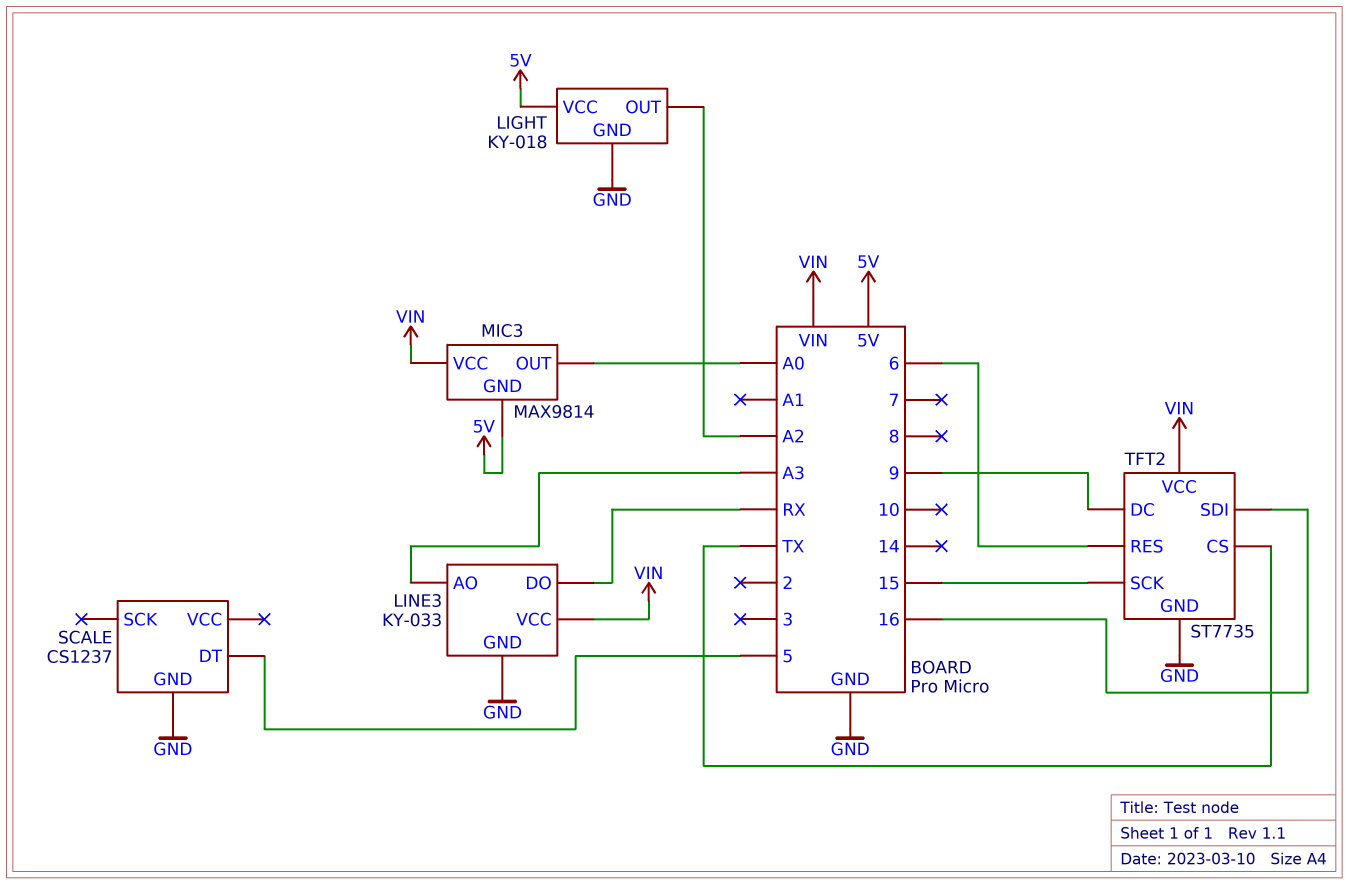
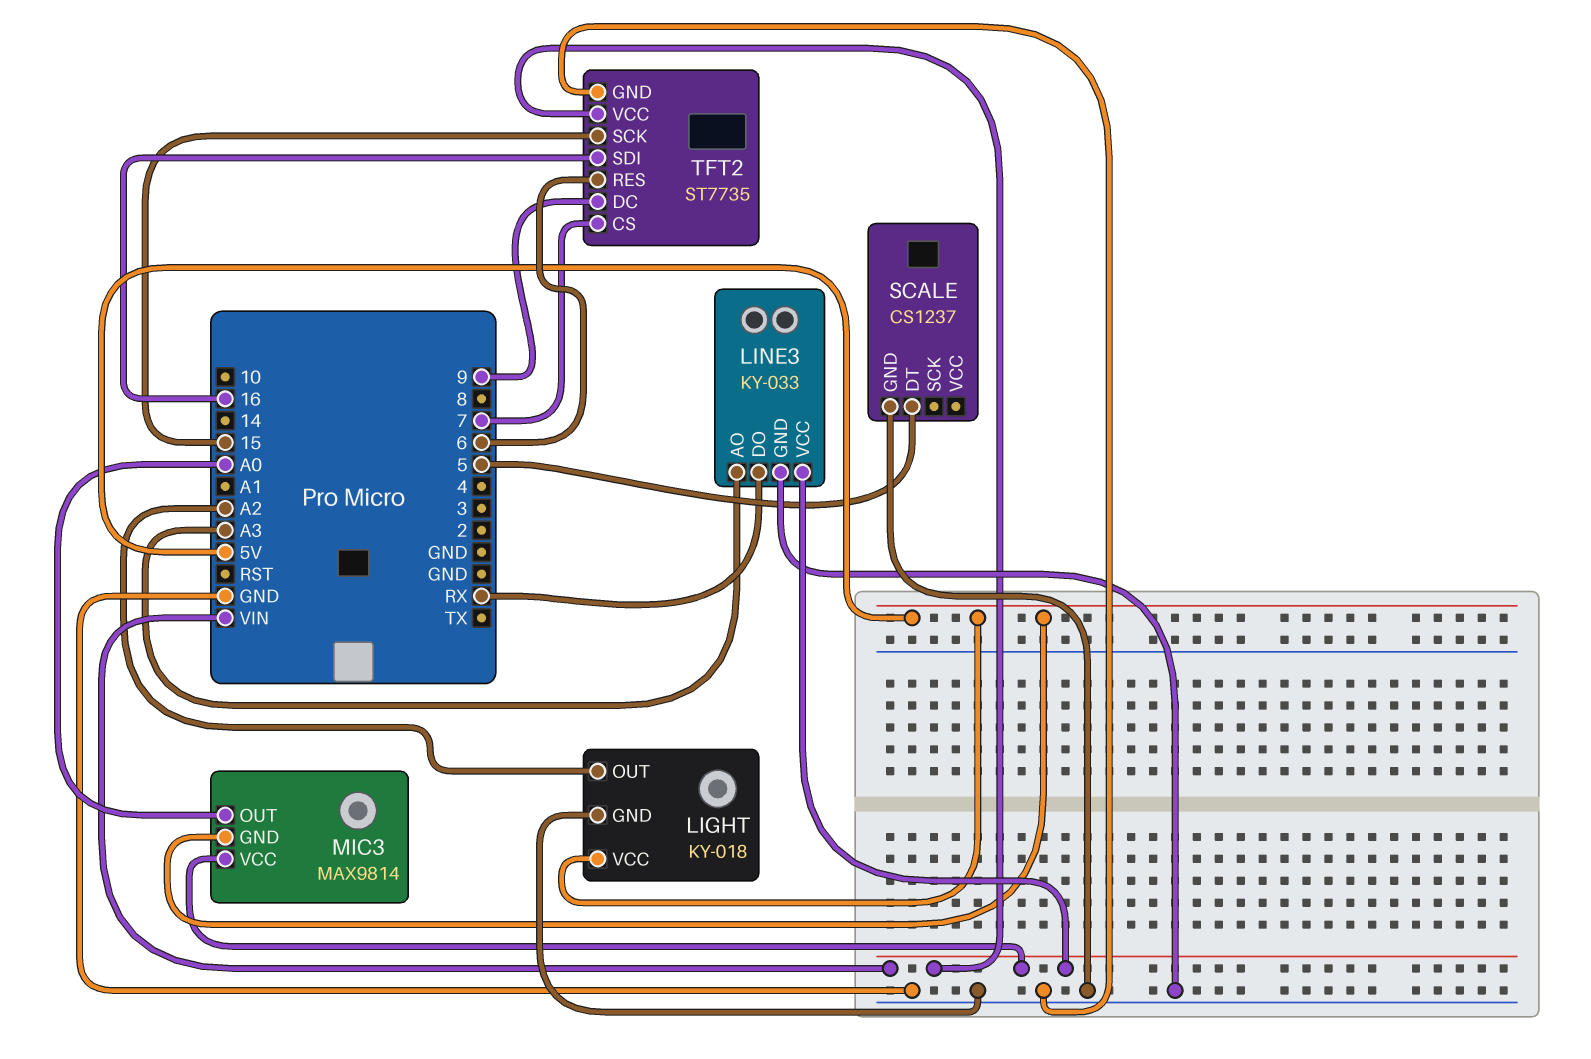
TFT2 pin CS: TX -> 7

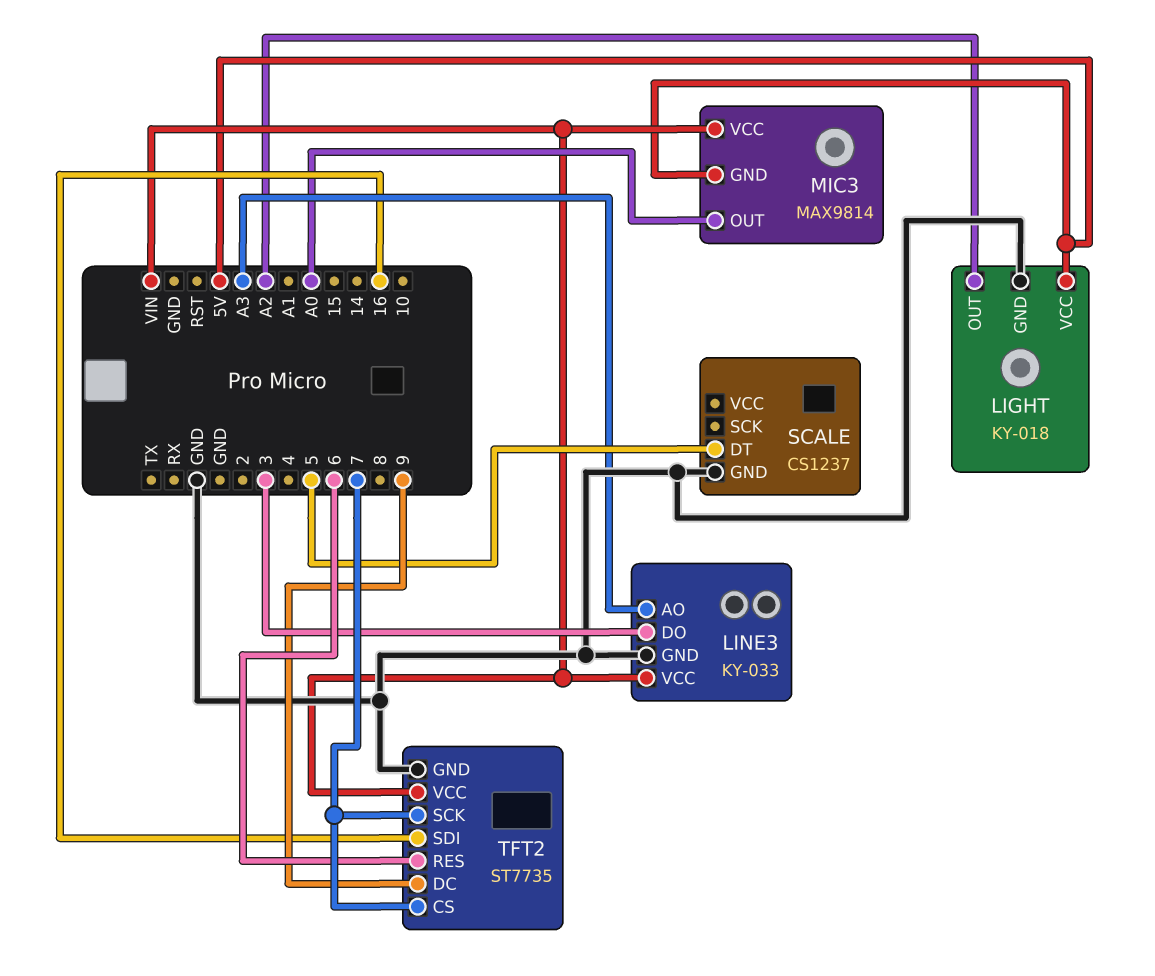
LINE3 pin DO: RX -> 3
TFT2 pin SCK: 15 -> 7

